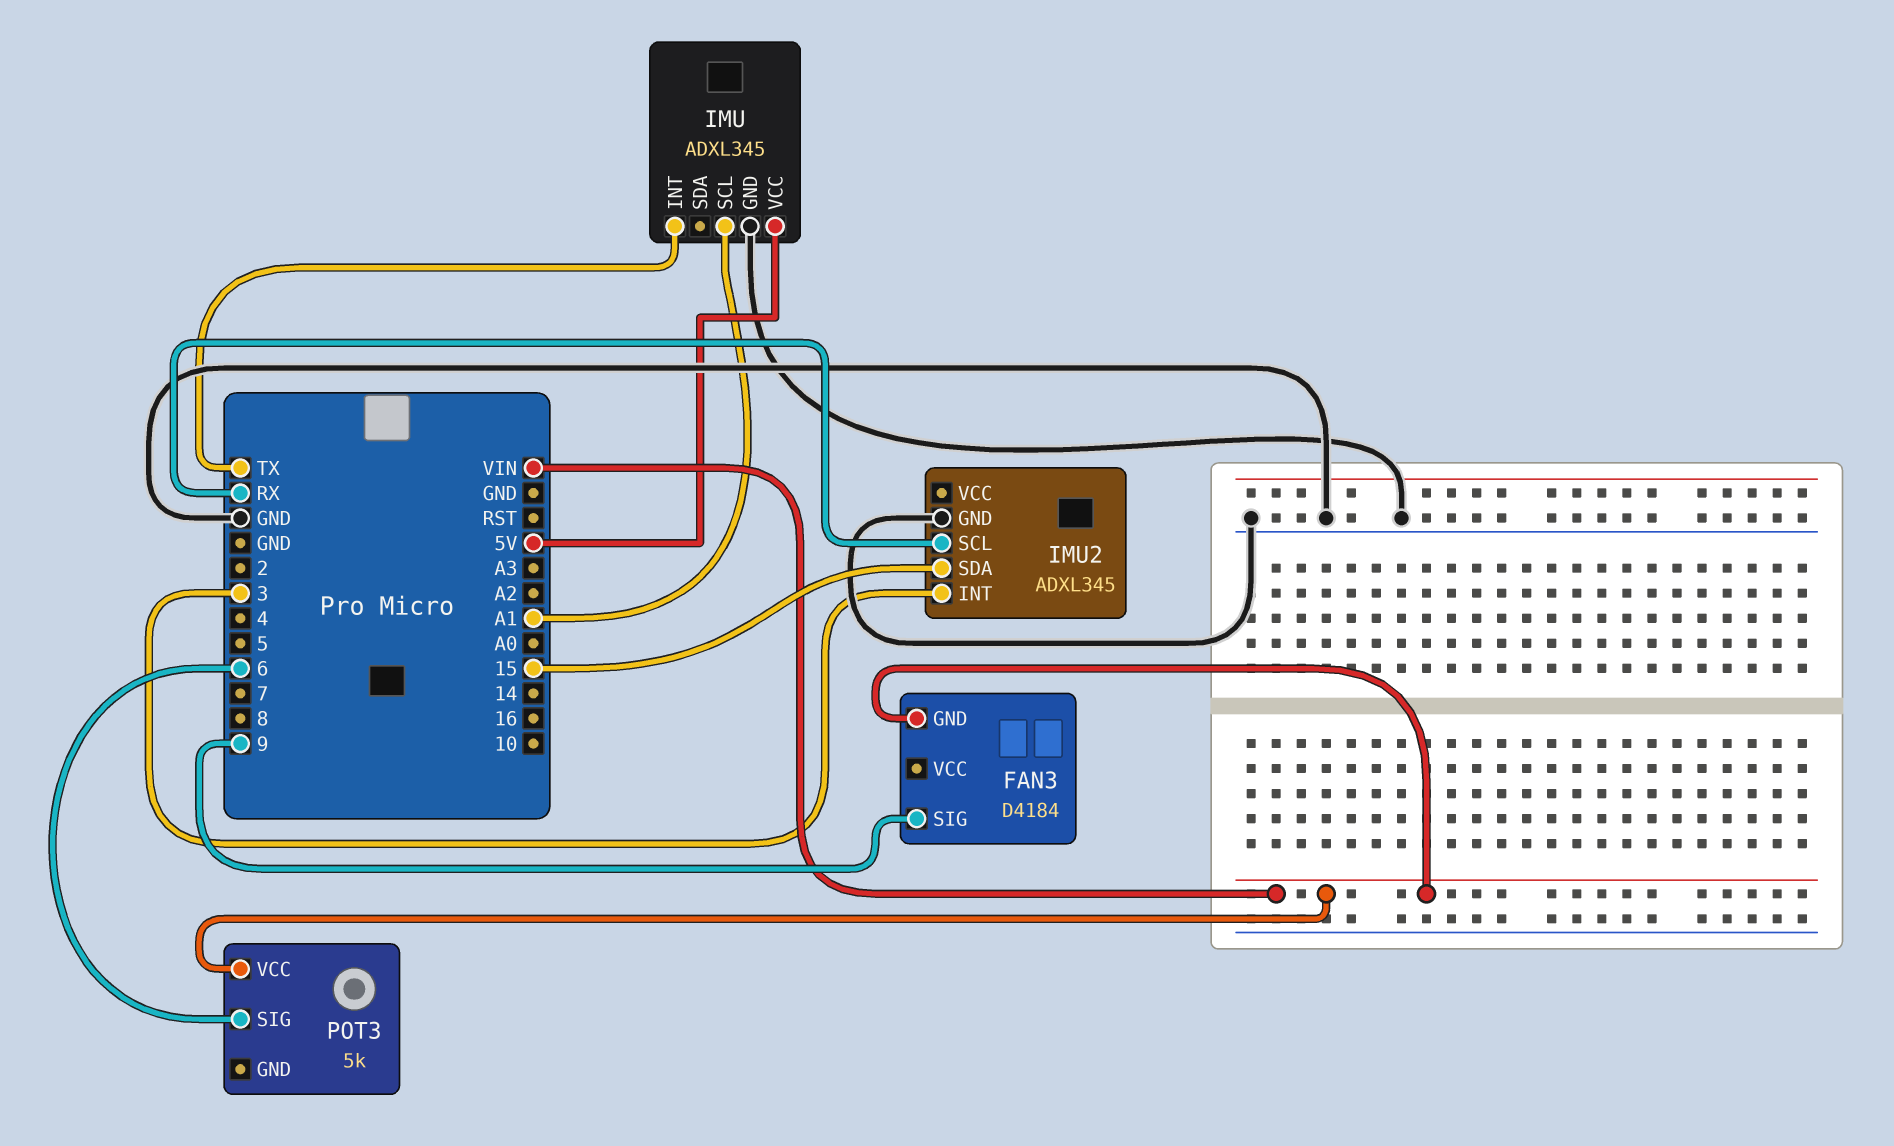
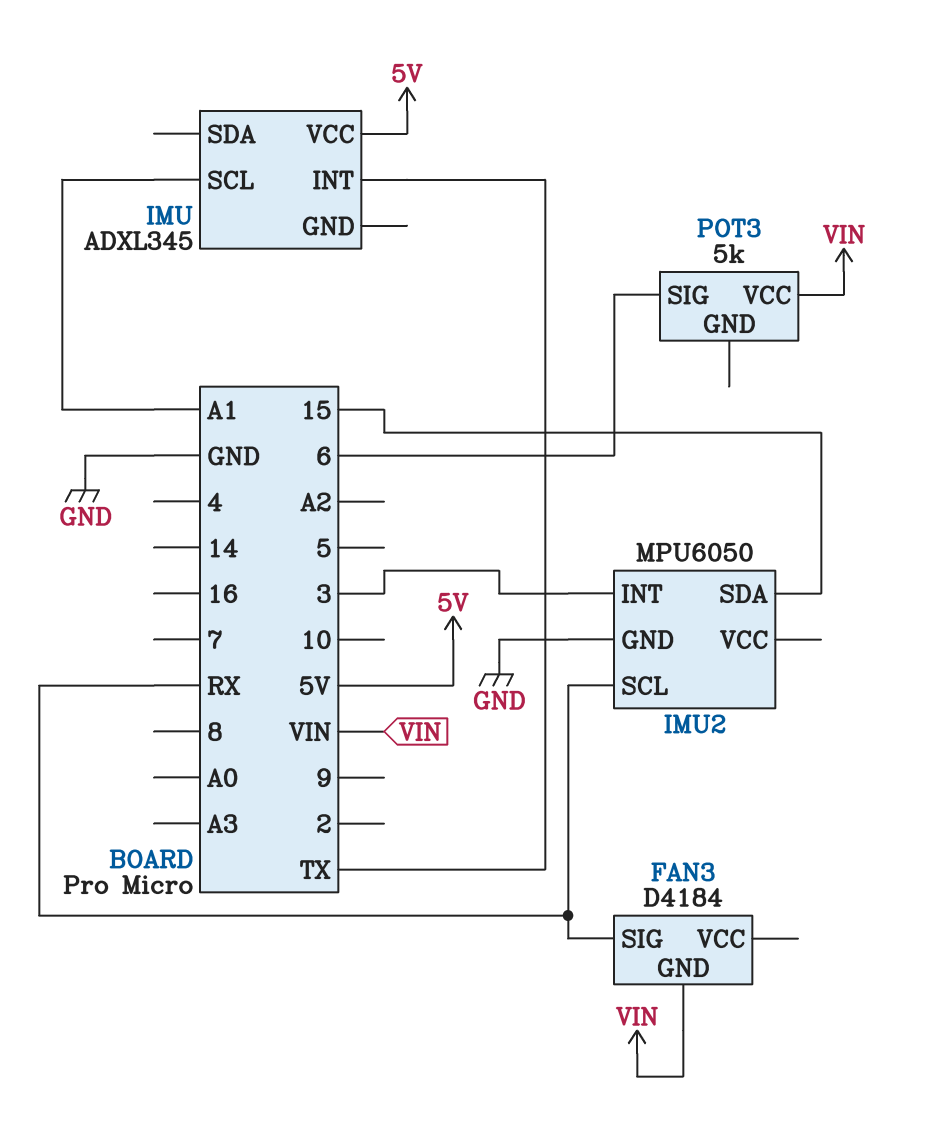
FAN3 pin SIG: 9 -> RX
IMU pin GND: GND -> none
IMU2: ADXL345 -> MPU6050

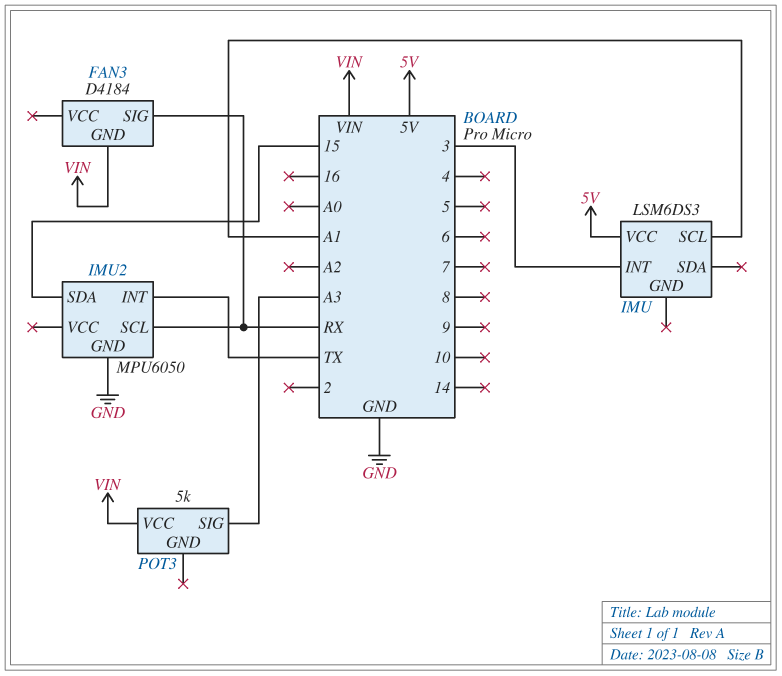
IMU: ADXL345 -> LSM6DS3
IMU pin INT: TX -> 3
IMU2 pin INT: 3 -> TX
POT3 pin SIG: 6 -> A3

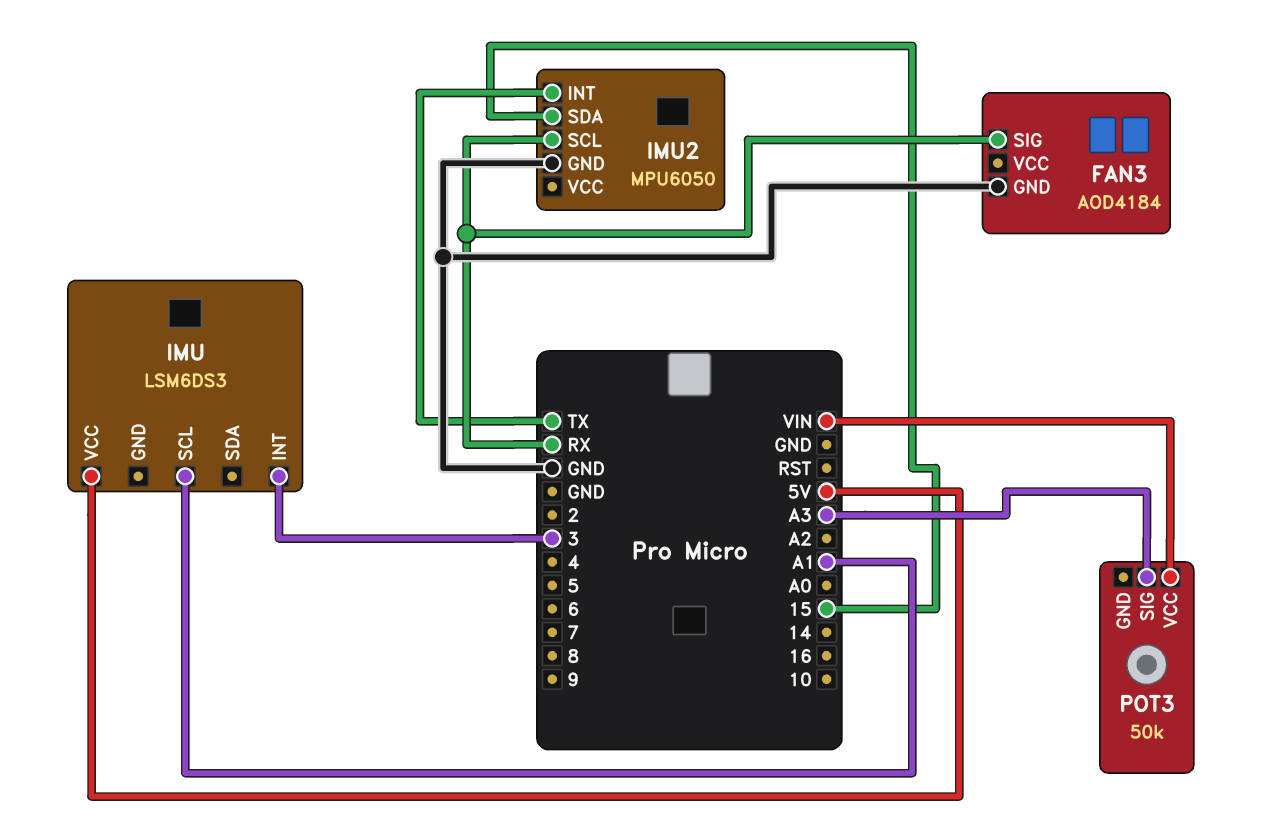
FAN3: D4184 -> AOD4184
FAN3 pin GND: VIN -> GND
POT3: 5k -> 50k

